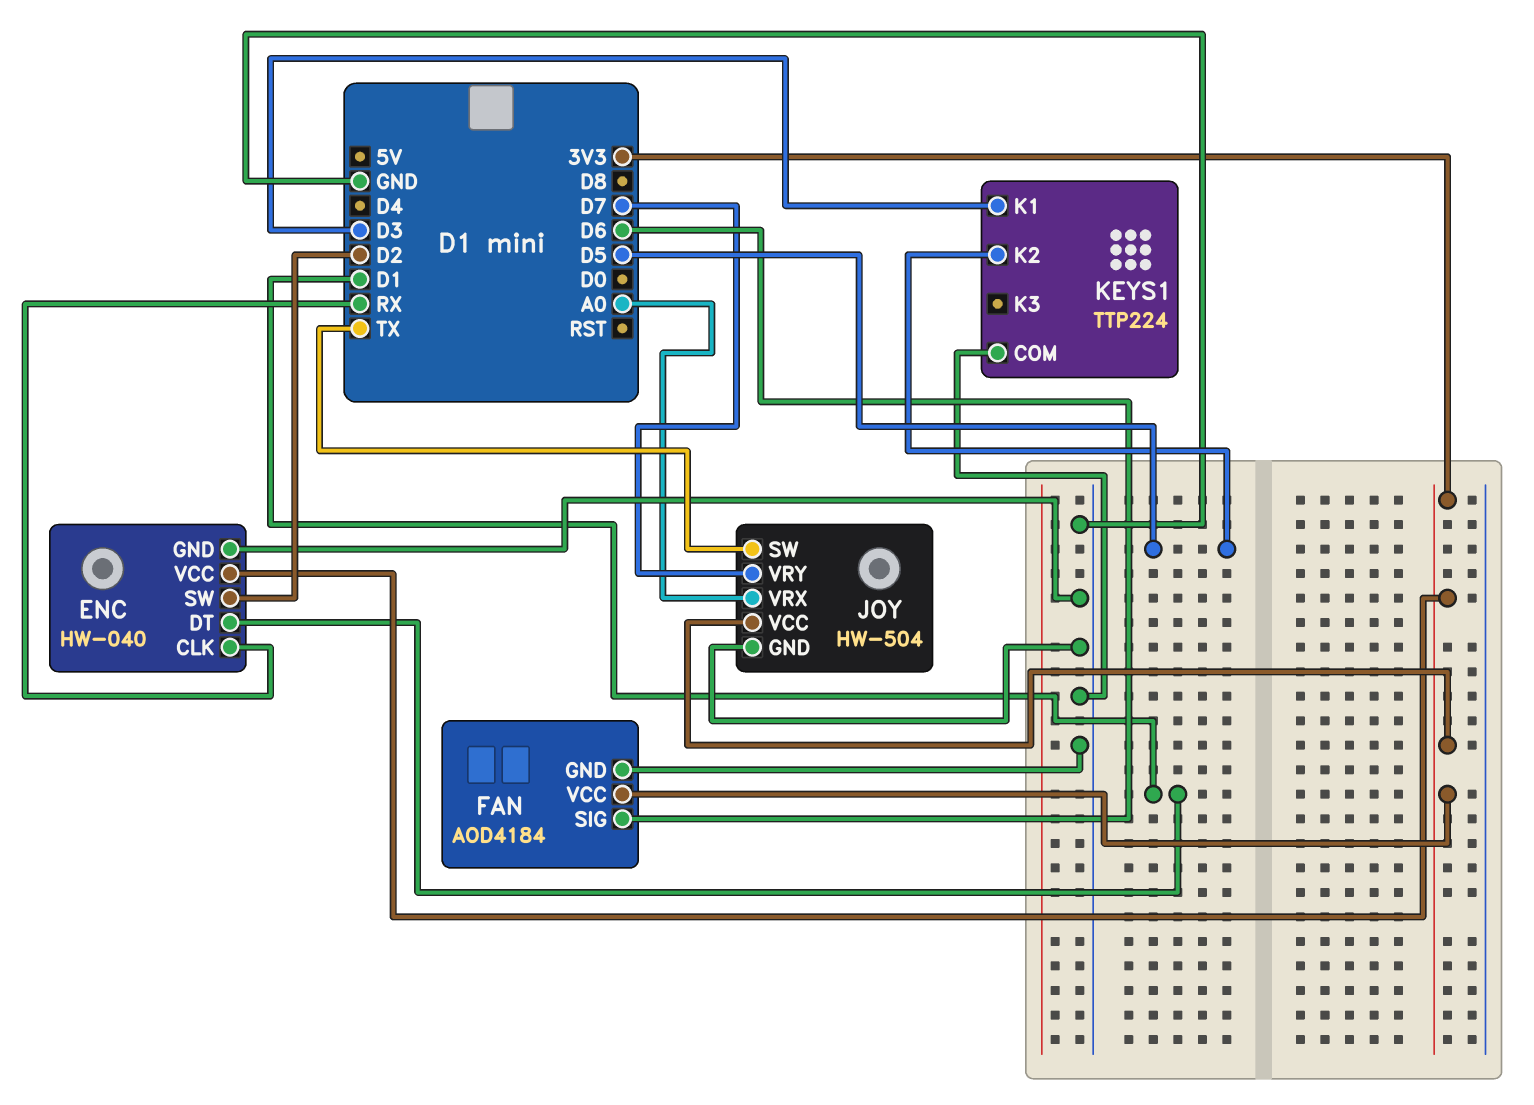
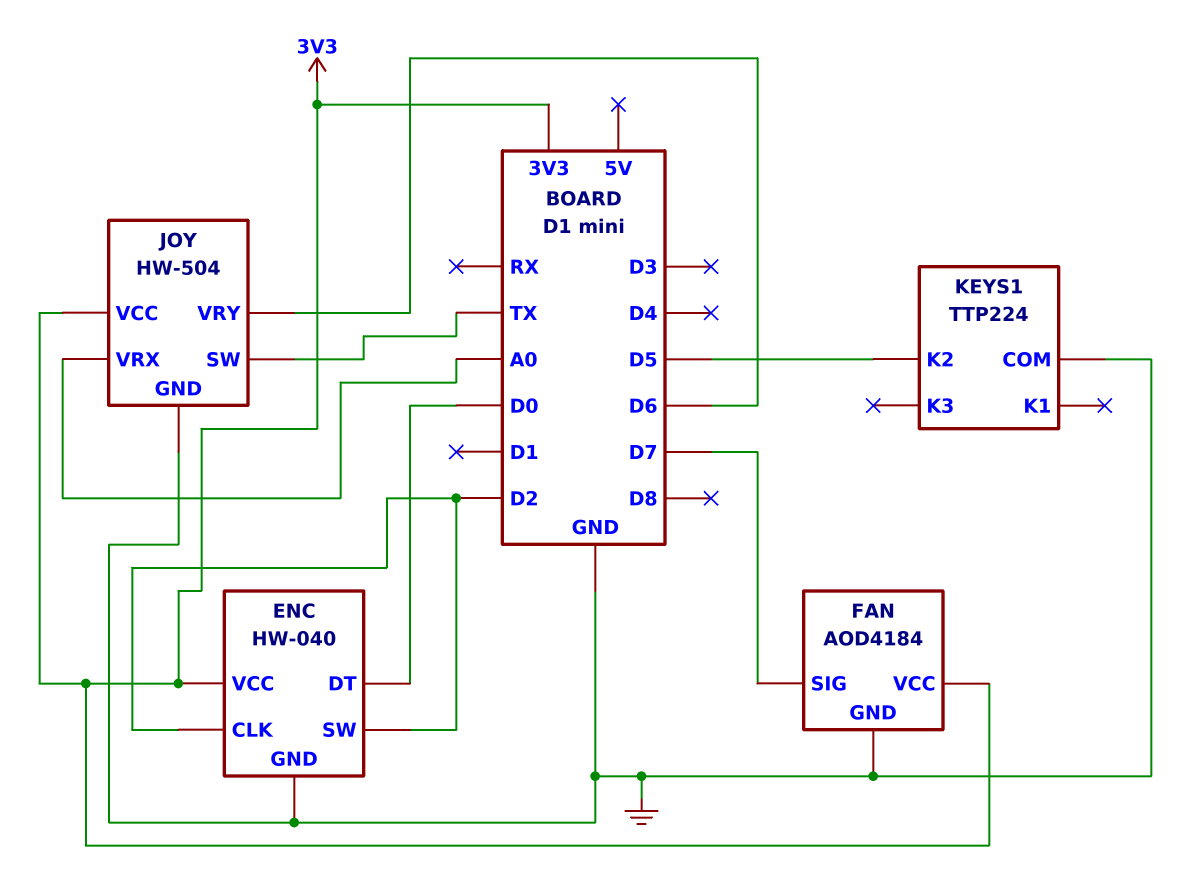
ENC pin CLK: RX -> D2
ENC pin DT: D1 -> D0
FAN pin SIG: D6 -> D7
JOY pin VRY: D7 -> D6
KEYS1 pin K1: D3 -> none

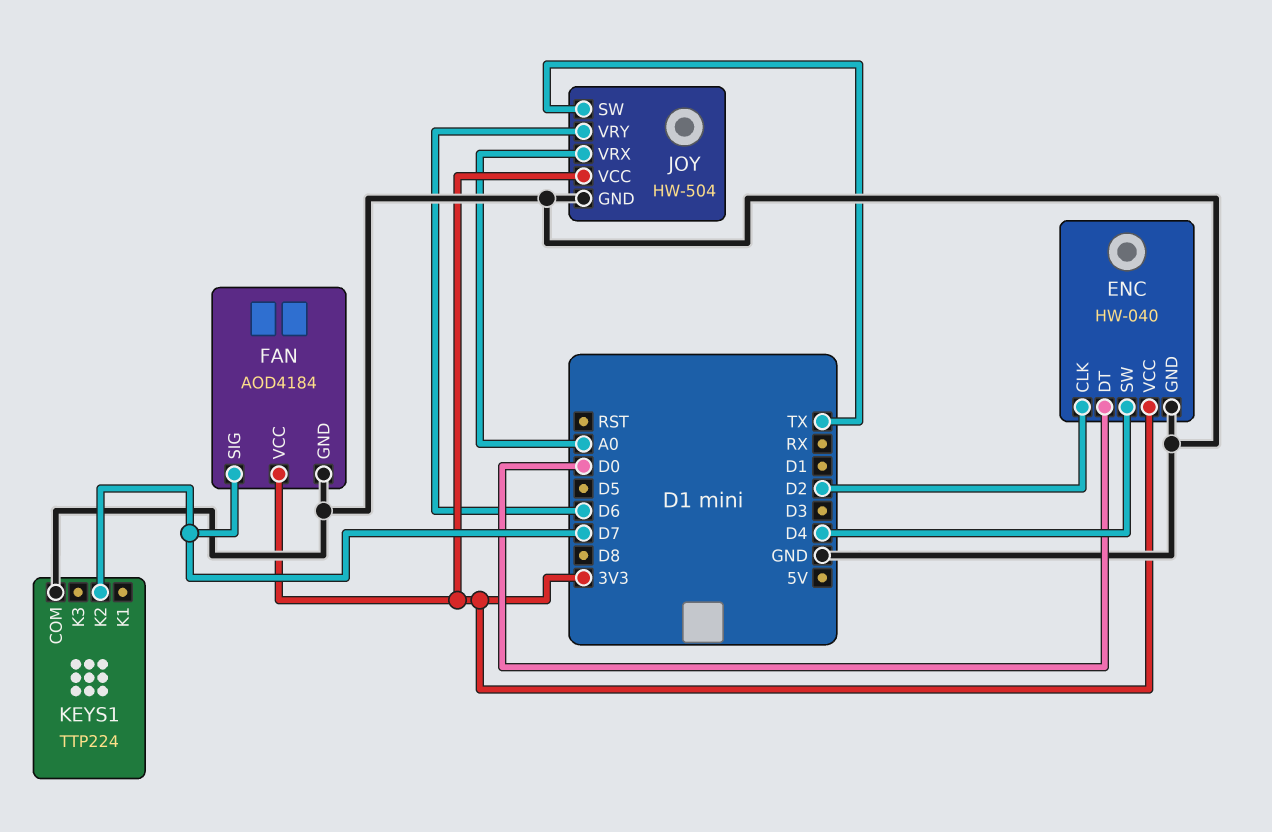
ENC pin SW: D2 -> D4
KEYS1 pin K2: D5 -> D7

